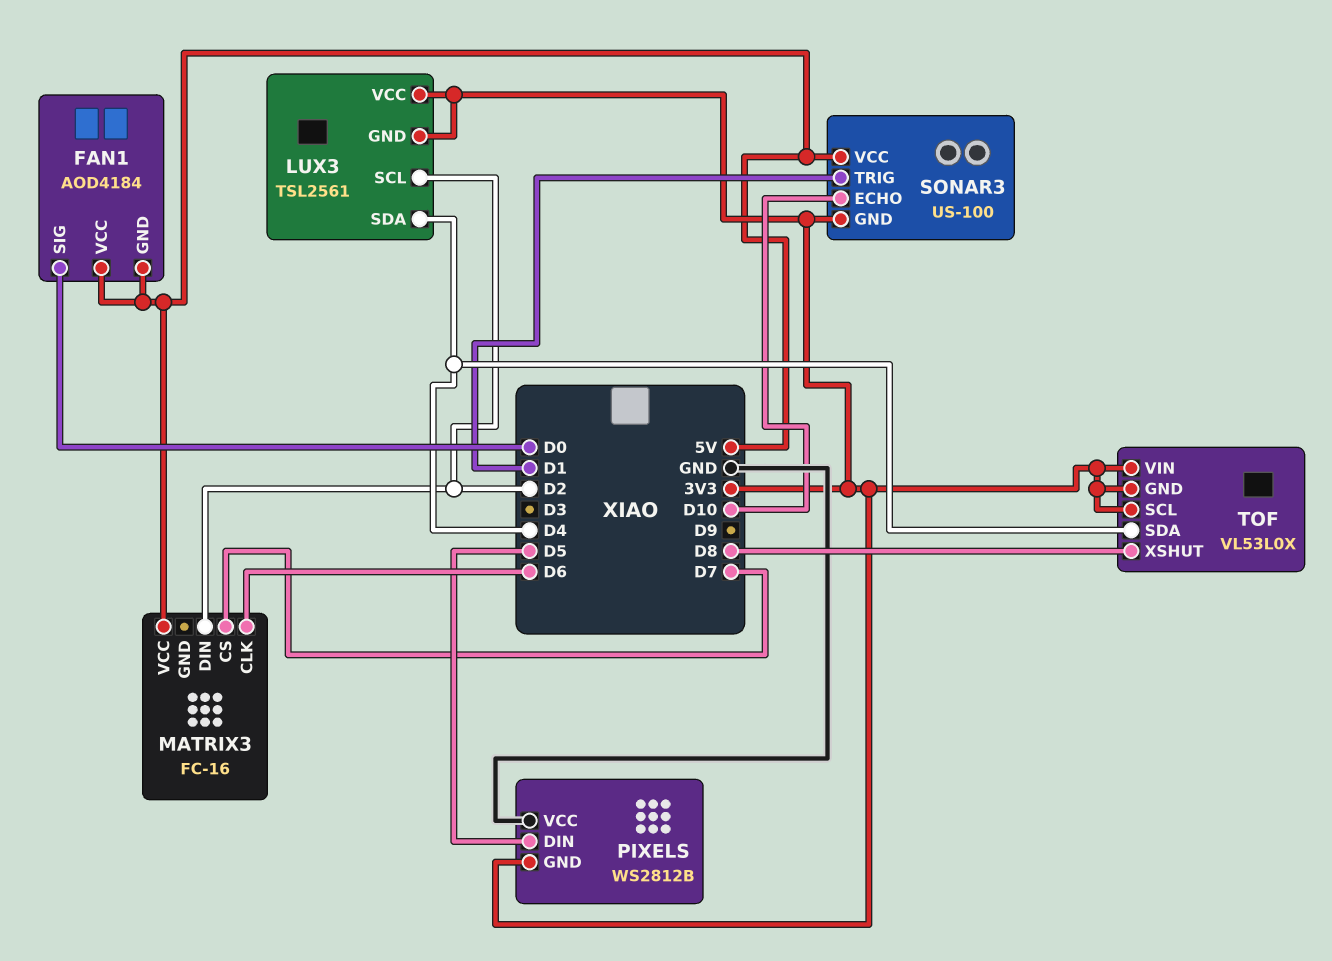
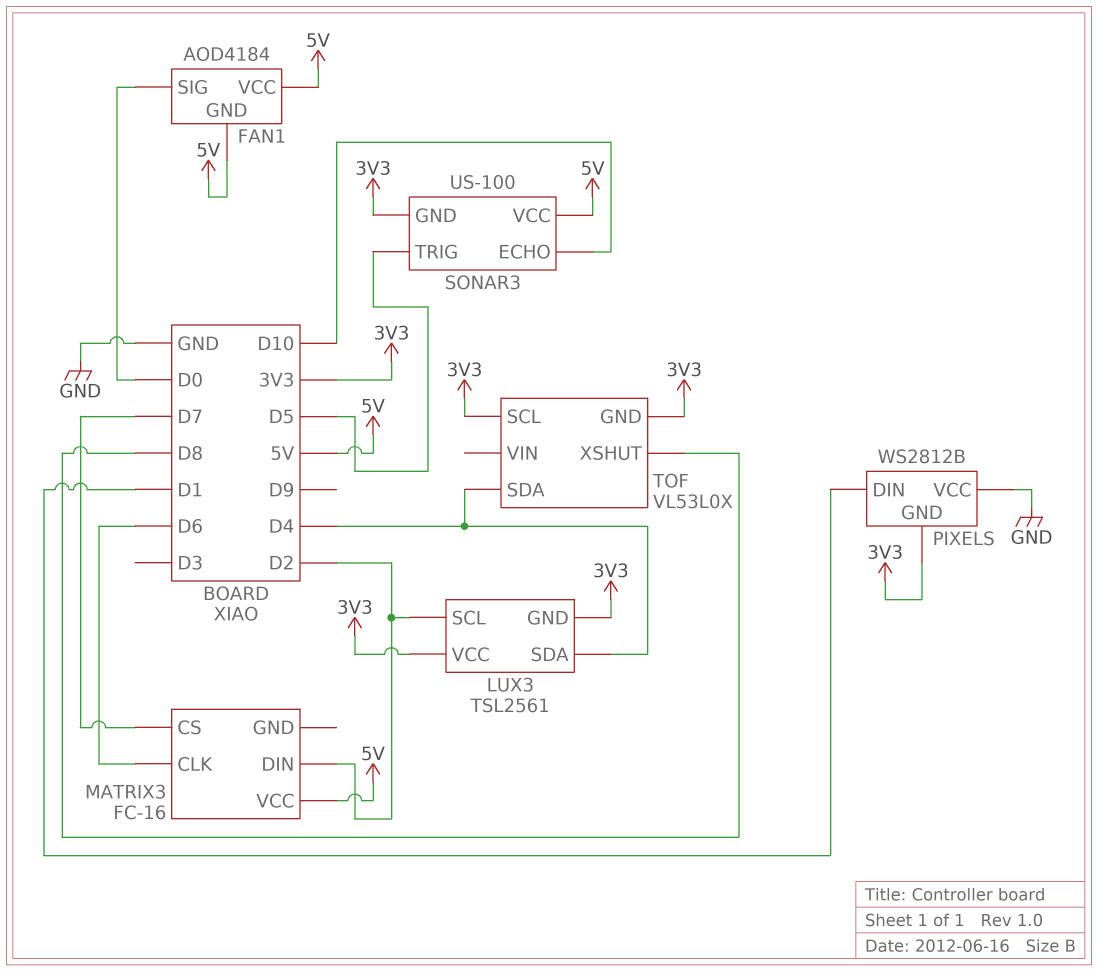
PIXELS pin DIN: D5 -> D1
SONAR3 pin TRIG: D1 -> D5
TOF pin VIN: 3V3 -> none

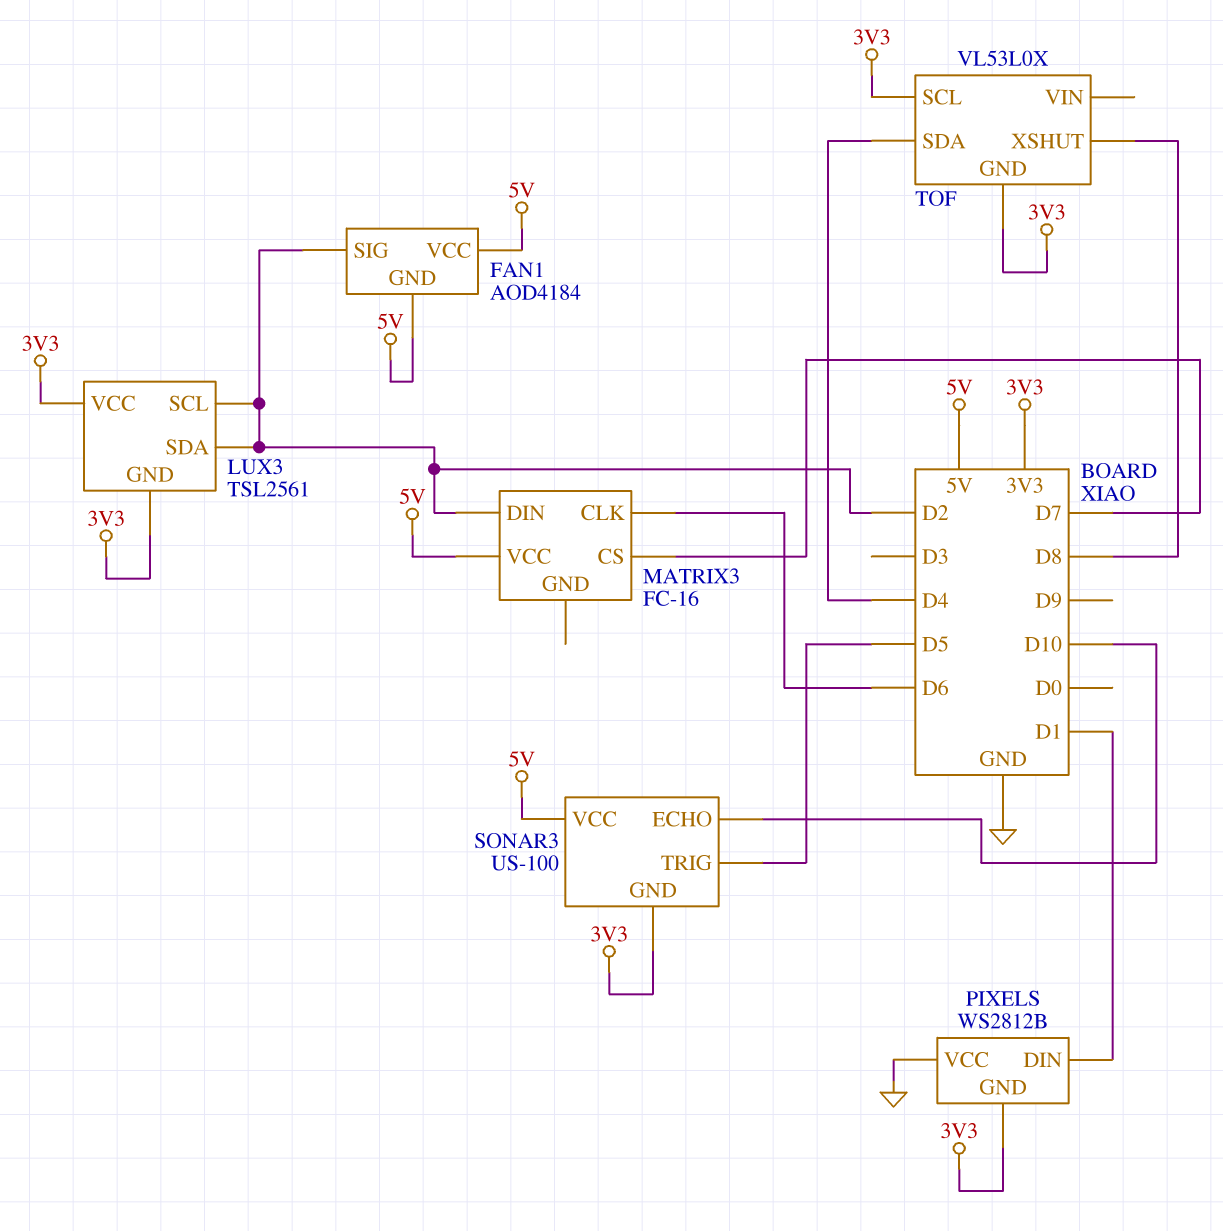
FAN1 pin SIG: D0 -> D2
LUX3 pin SDA: D4 -> D2

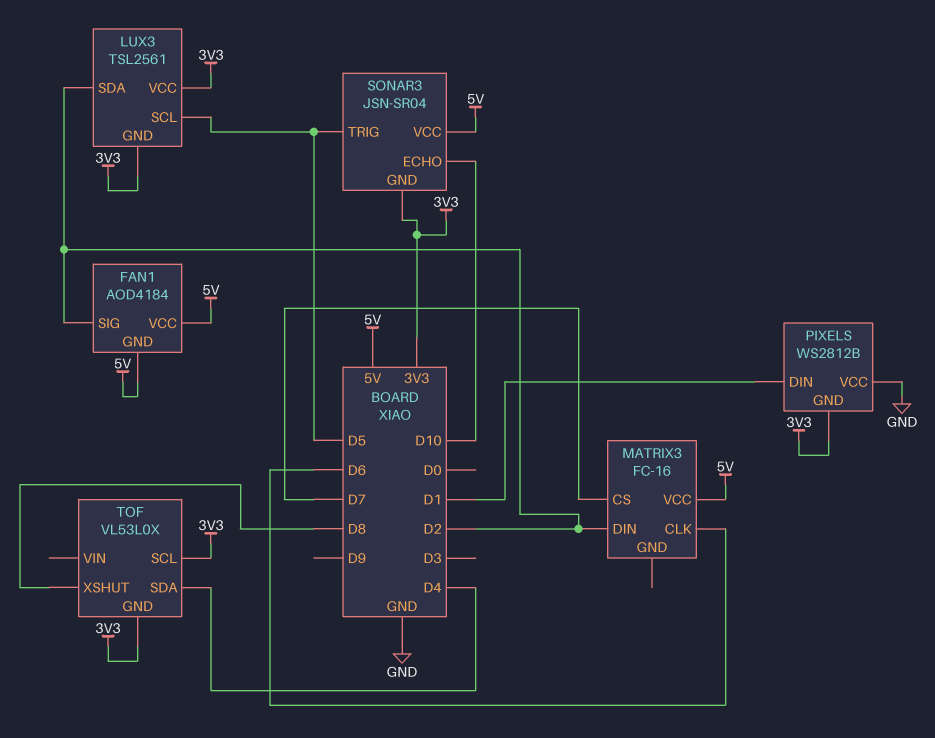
LUX3 pin SCL: D2 -> D5
SONAR3: US-100 -> JSN-SR04

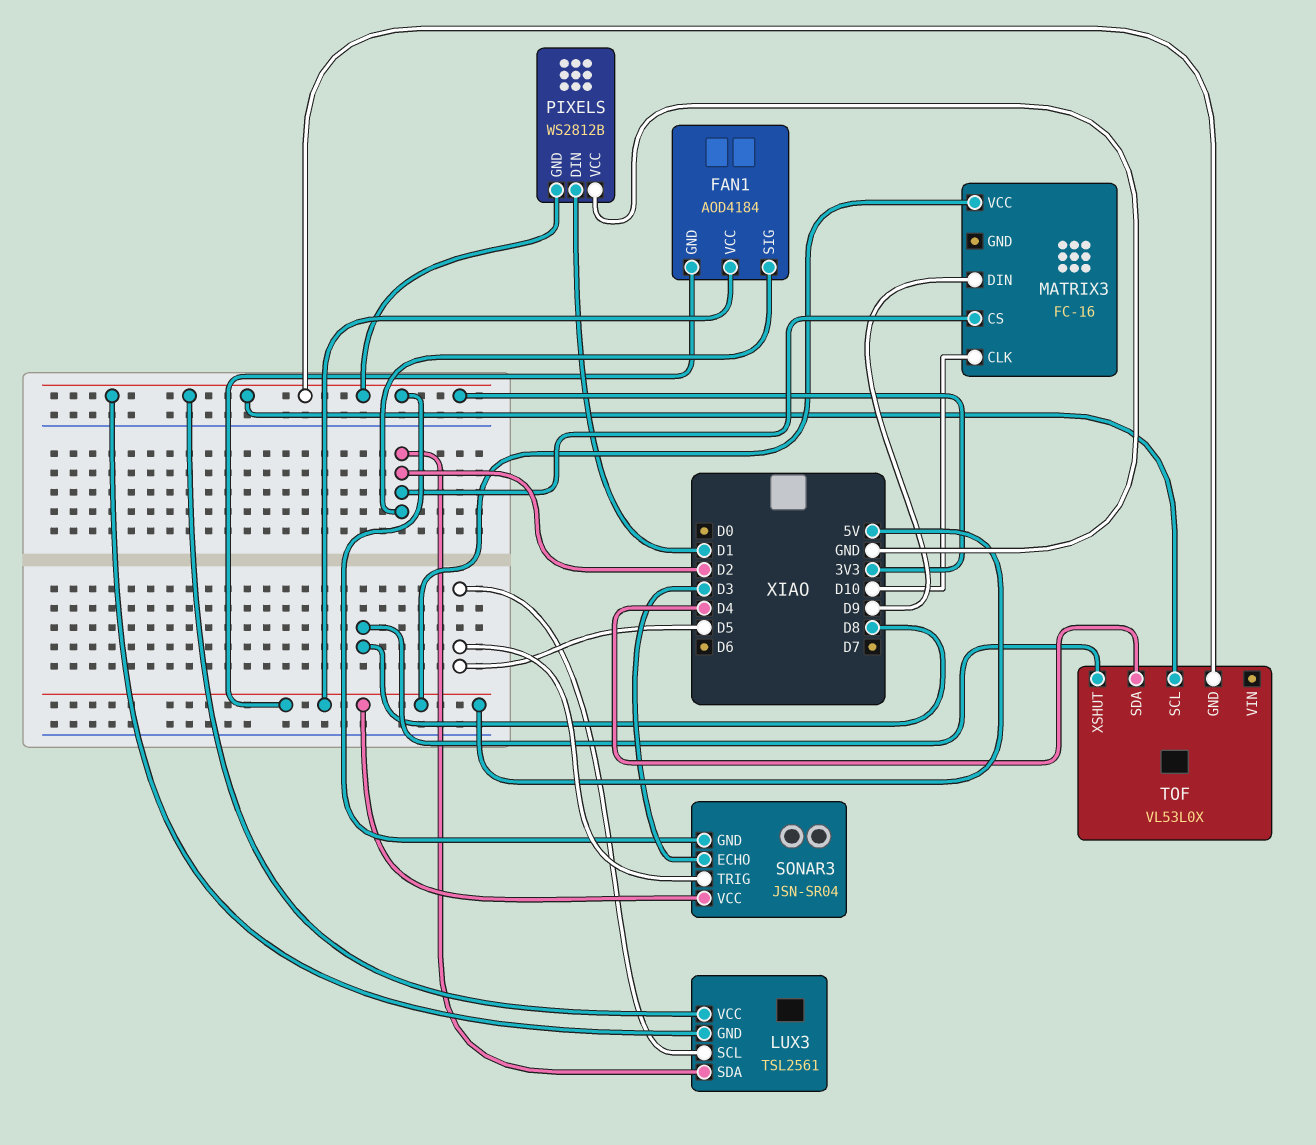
MATRIX3 pin CLK: D6 -> D10
MATRIX3 pin CS: D7 -> D2
MATRIX3 pin DIN: D2 -> D9
SONAR3 pin ECHO: D10 -> D3

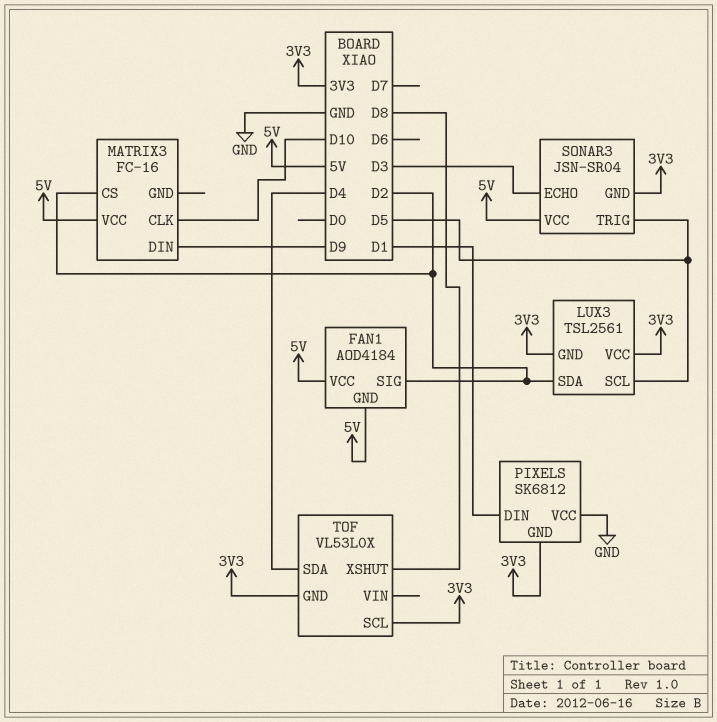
PIXELS: WS2812B -> SK6812

